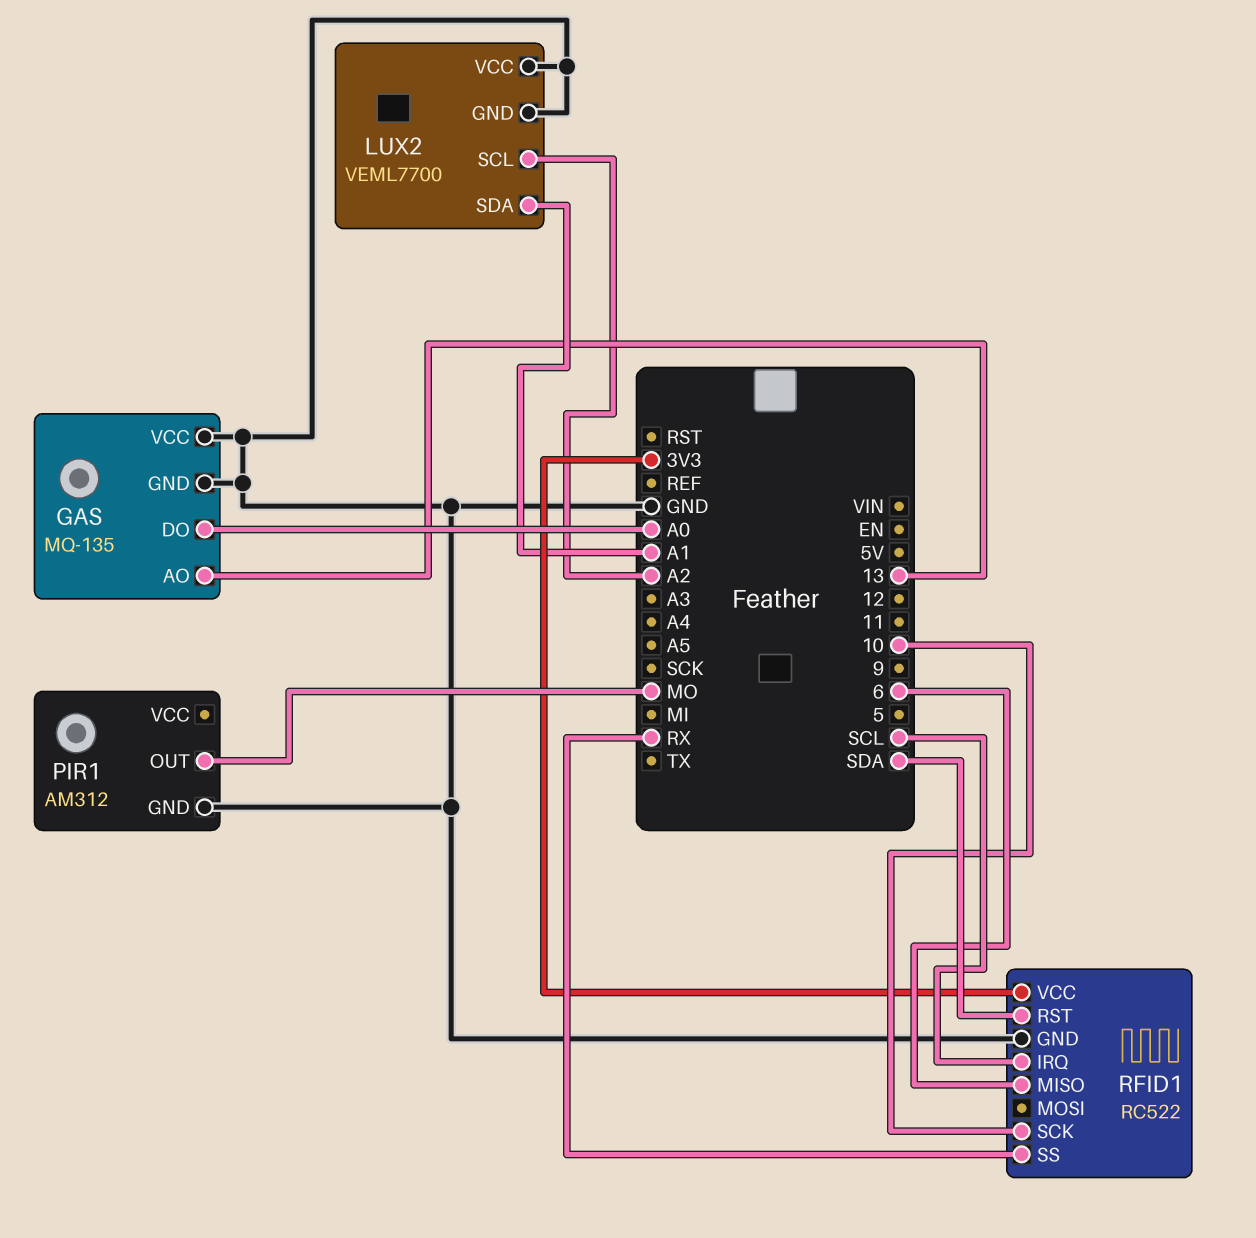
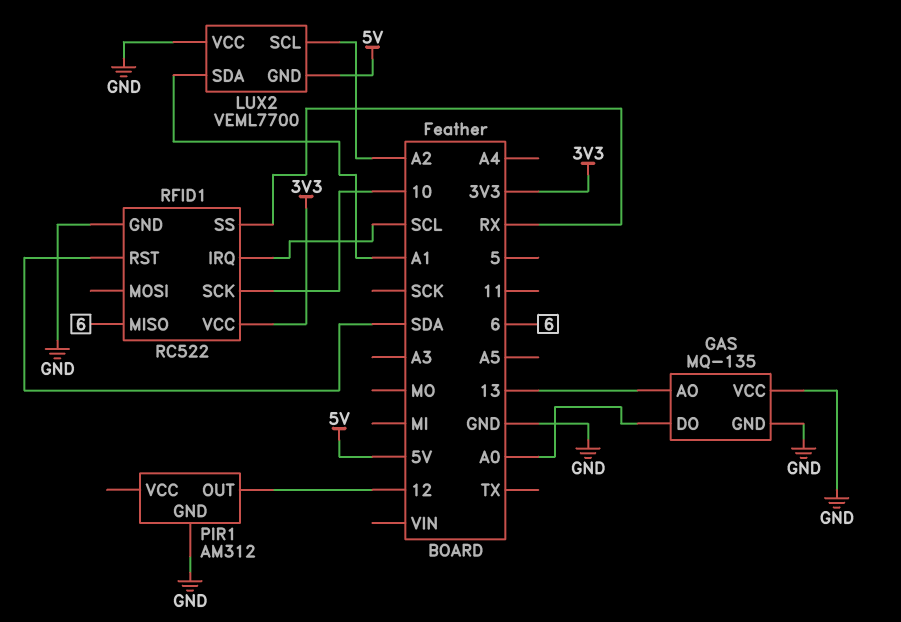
LUX2 pin GND: GND -> 5V
PIR1 pin OUT: MO -> 12

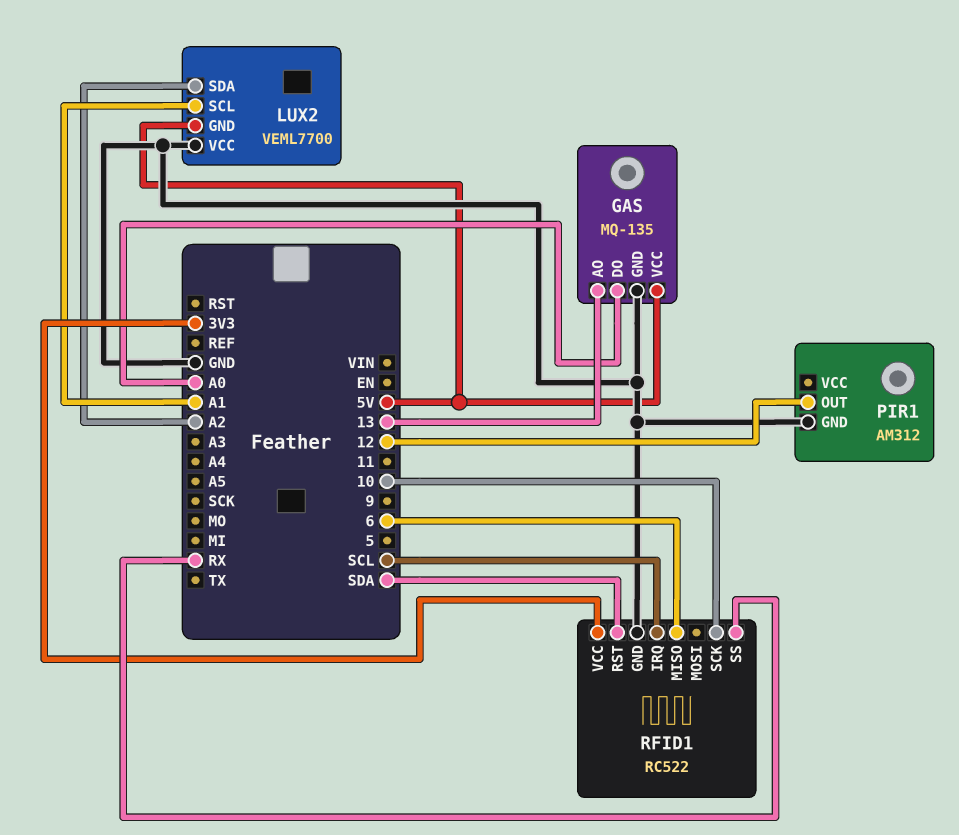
GAS pin VCC: GND -> 5V
LUX2 pin SCL: A2 -> A1
LUX2 pin SDA: A1 -> A2

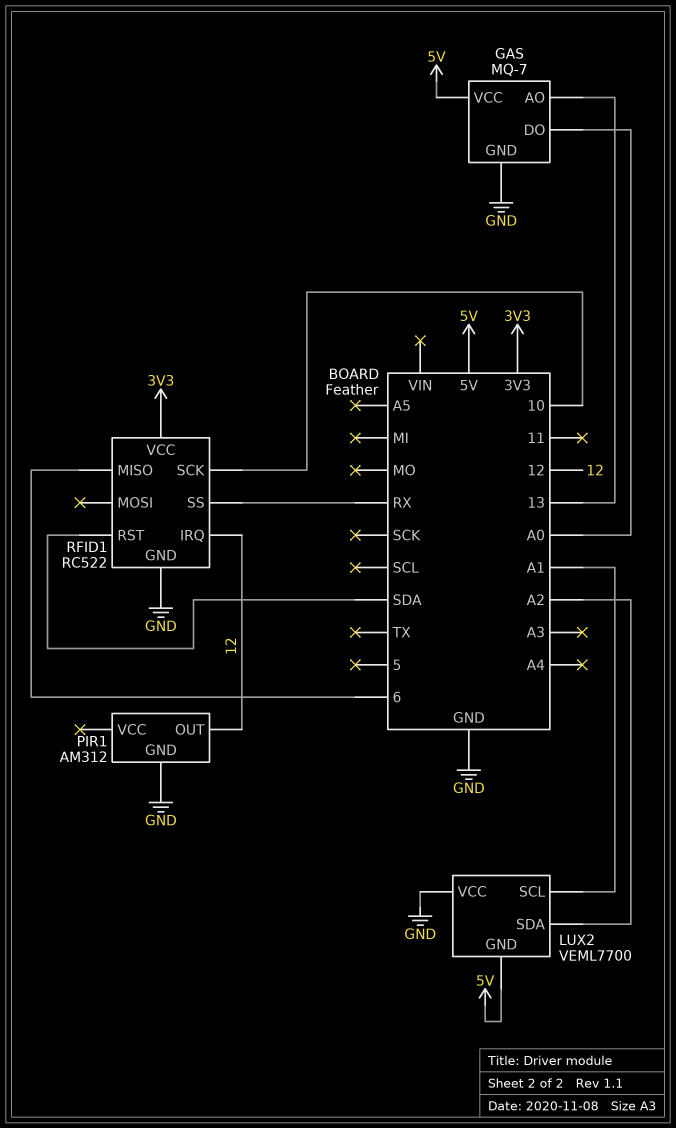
GAS: MQ-135 -> MQ-7
RFID1 pin IRQ: SCL -> 12

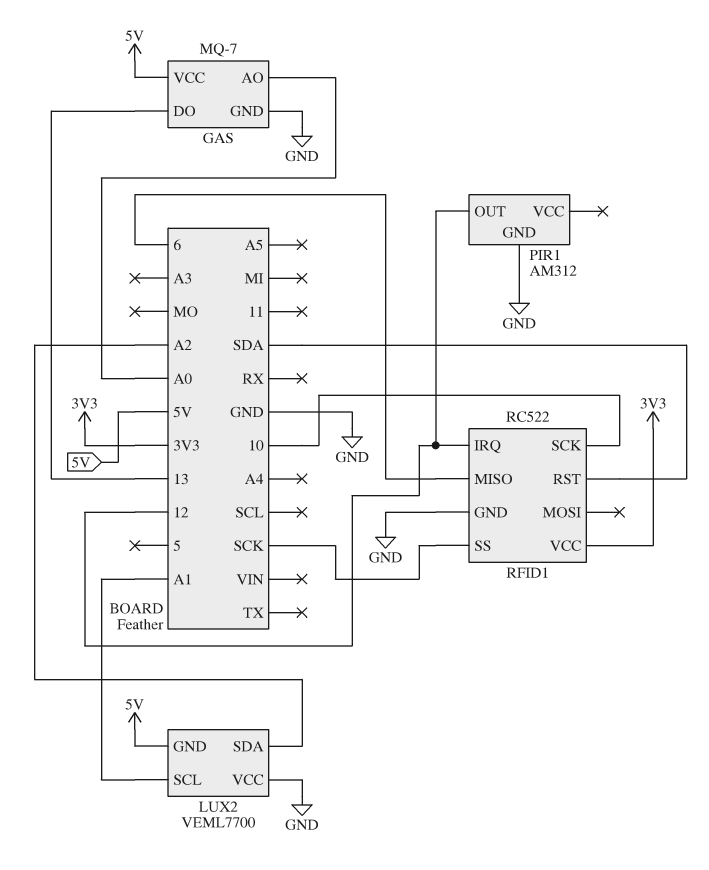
GAS pin AO: 13 -> A0
GAS pin DO: A0 -> 13
RFID1 pin SS: RX -> SCK

